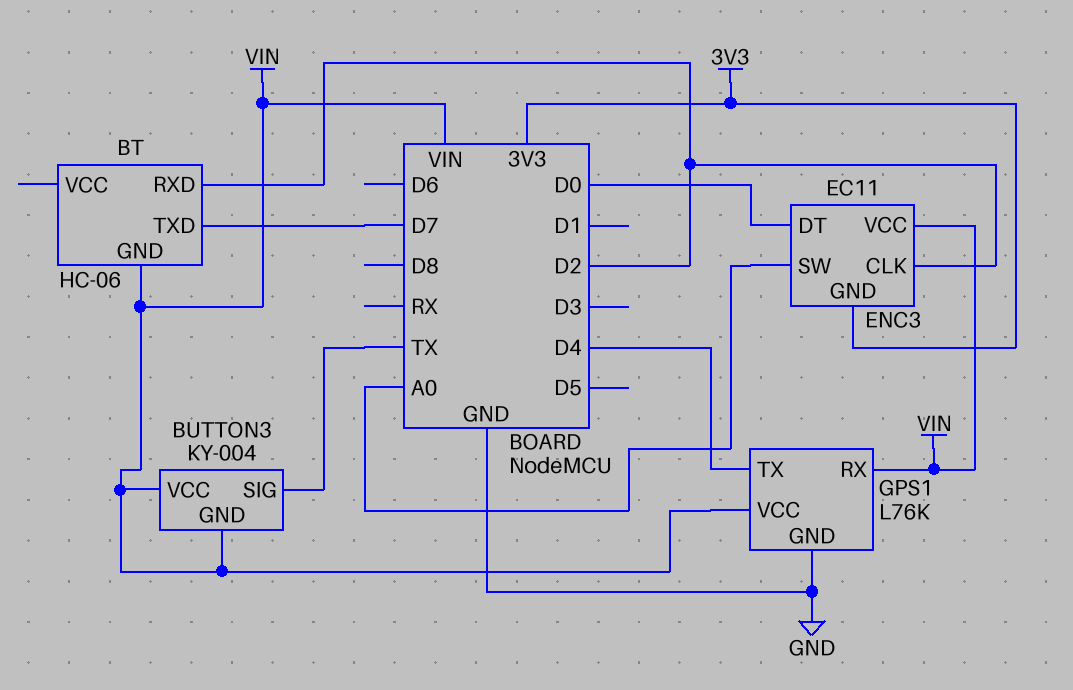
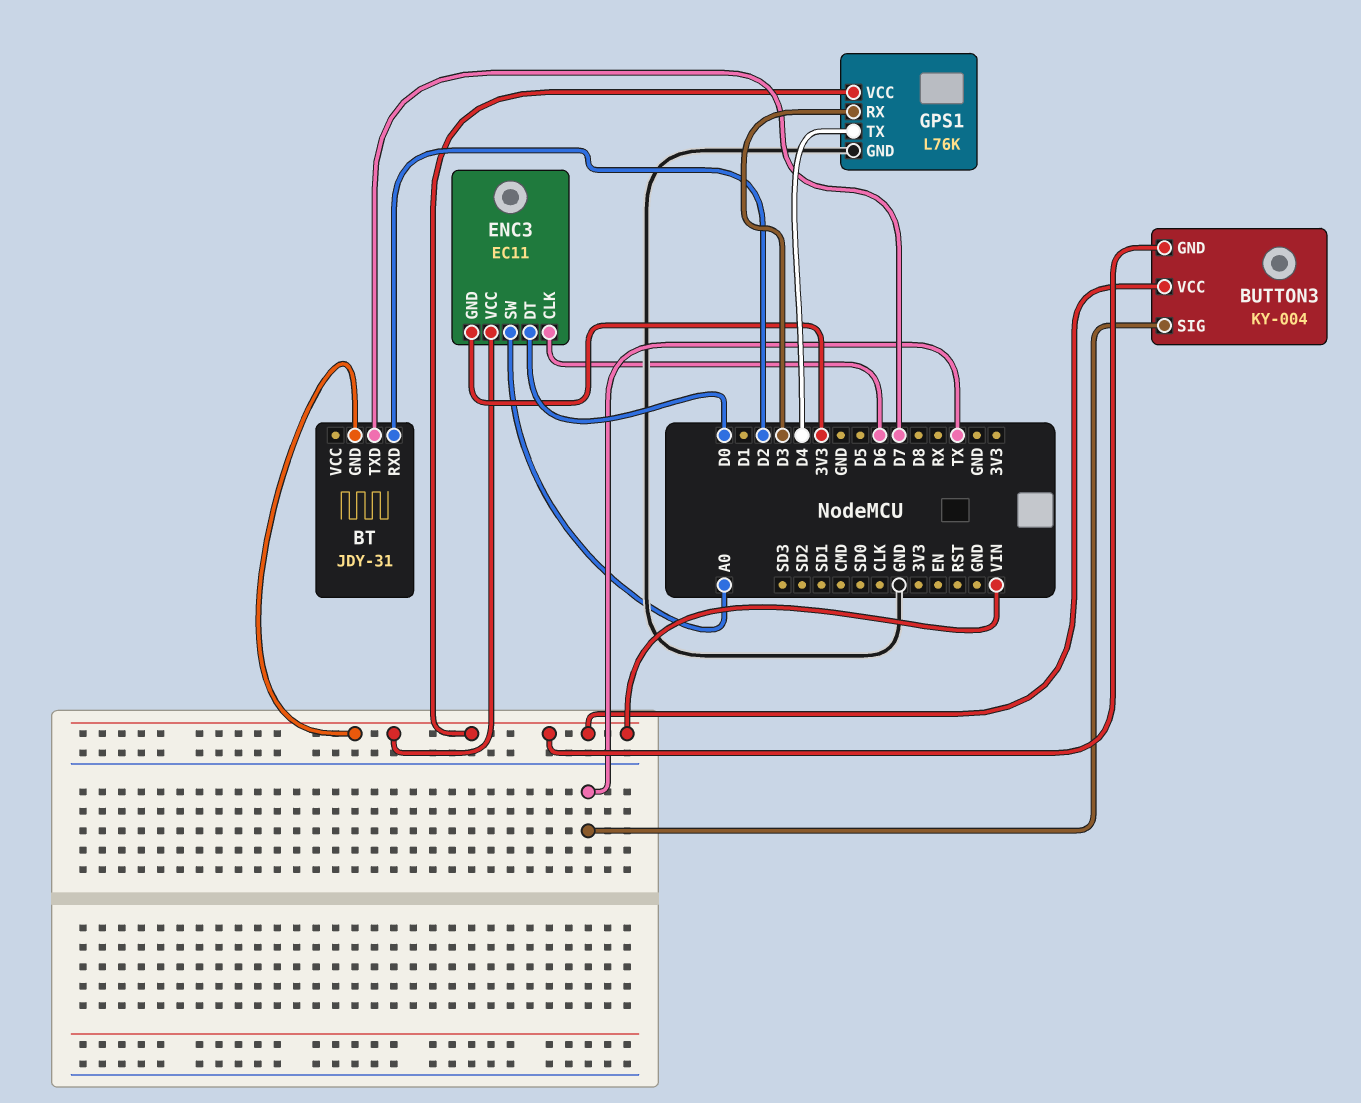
BT: HC-06 -> JDY-31
ENC3 pin CLK: D2 -> D6
GPS1 pin RX: VIN -> D3

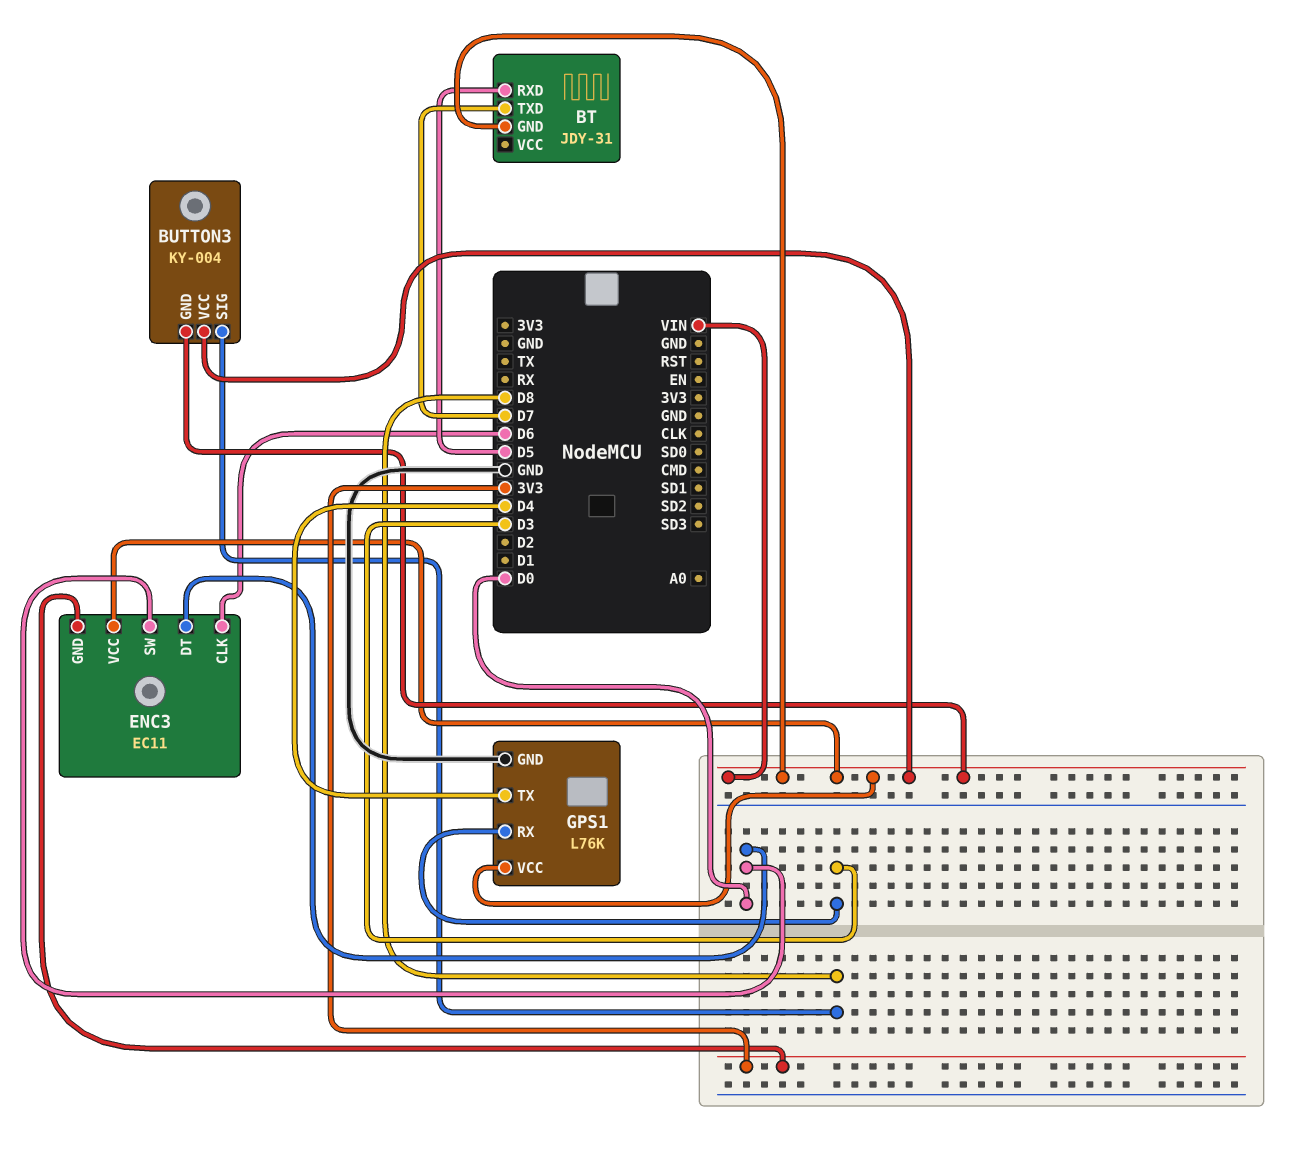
BT pin RXD: D2 -> D5
BUTTON3 pin SIG: TX -> D8
ENC3 pin SW: A0 -> D0

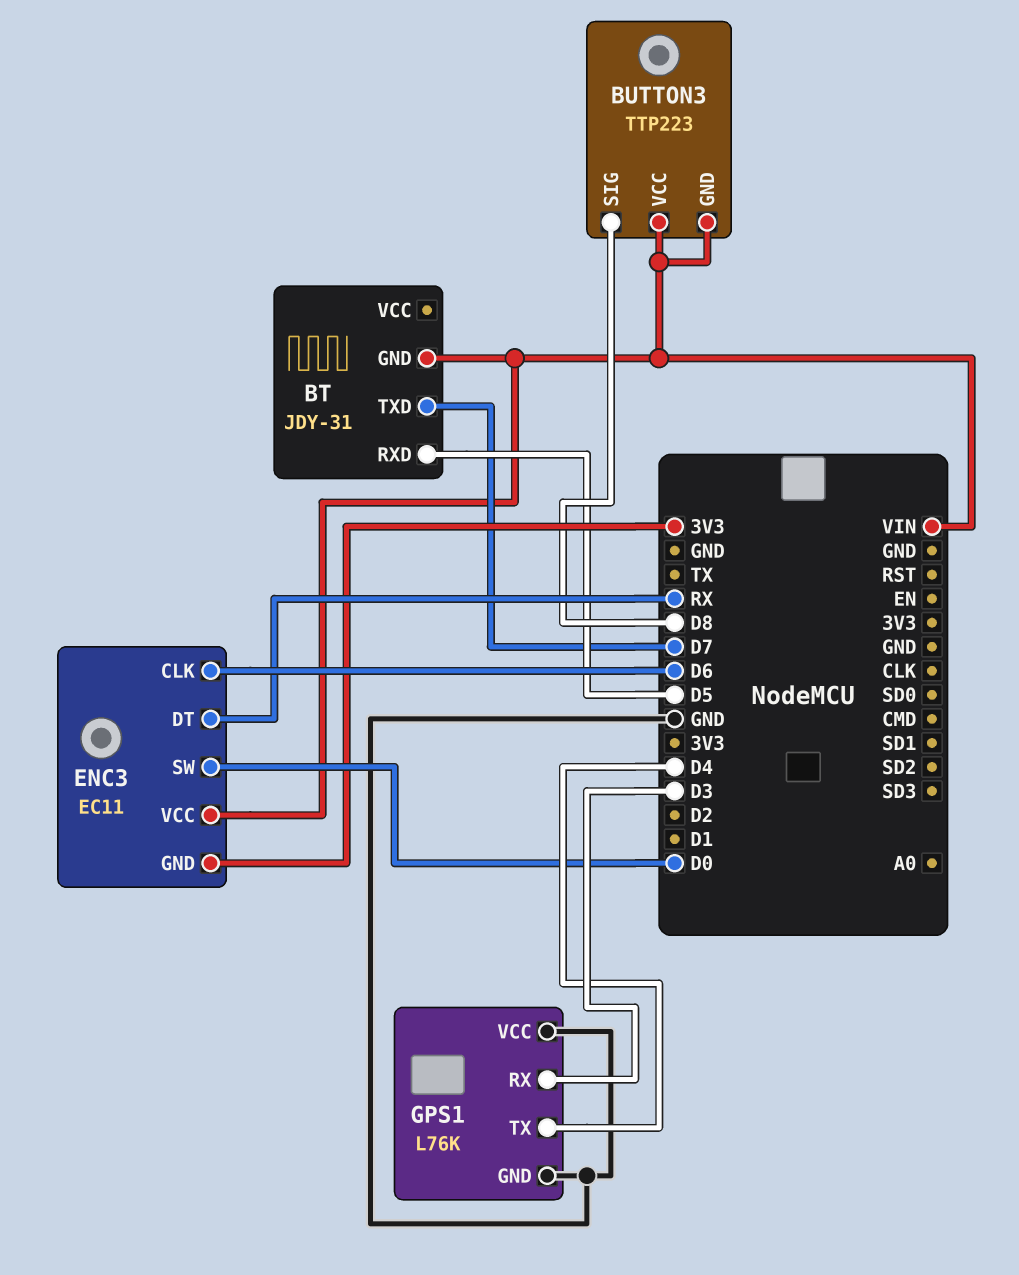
BUTTON3: KY-004 -> TTP223
ENC3 pin DT: D0 -> RX
GPS1 pin VCC: VIN -> GND

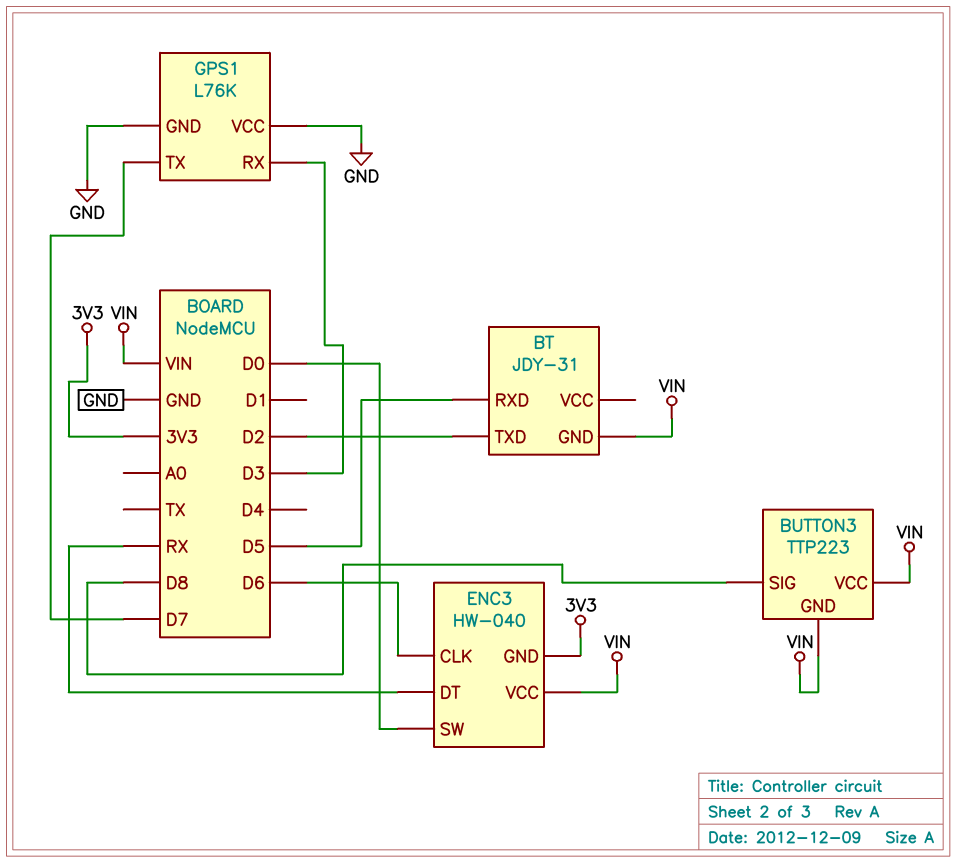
BT pin TXD: D7 -> D2
ENC3: EC11 -> HW-040
GPS1 pin TX: D4 -> D7

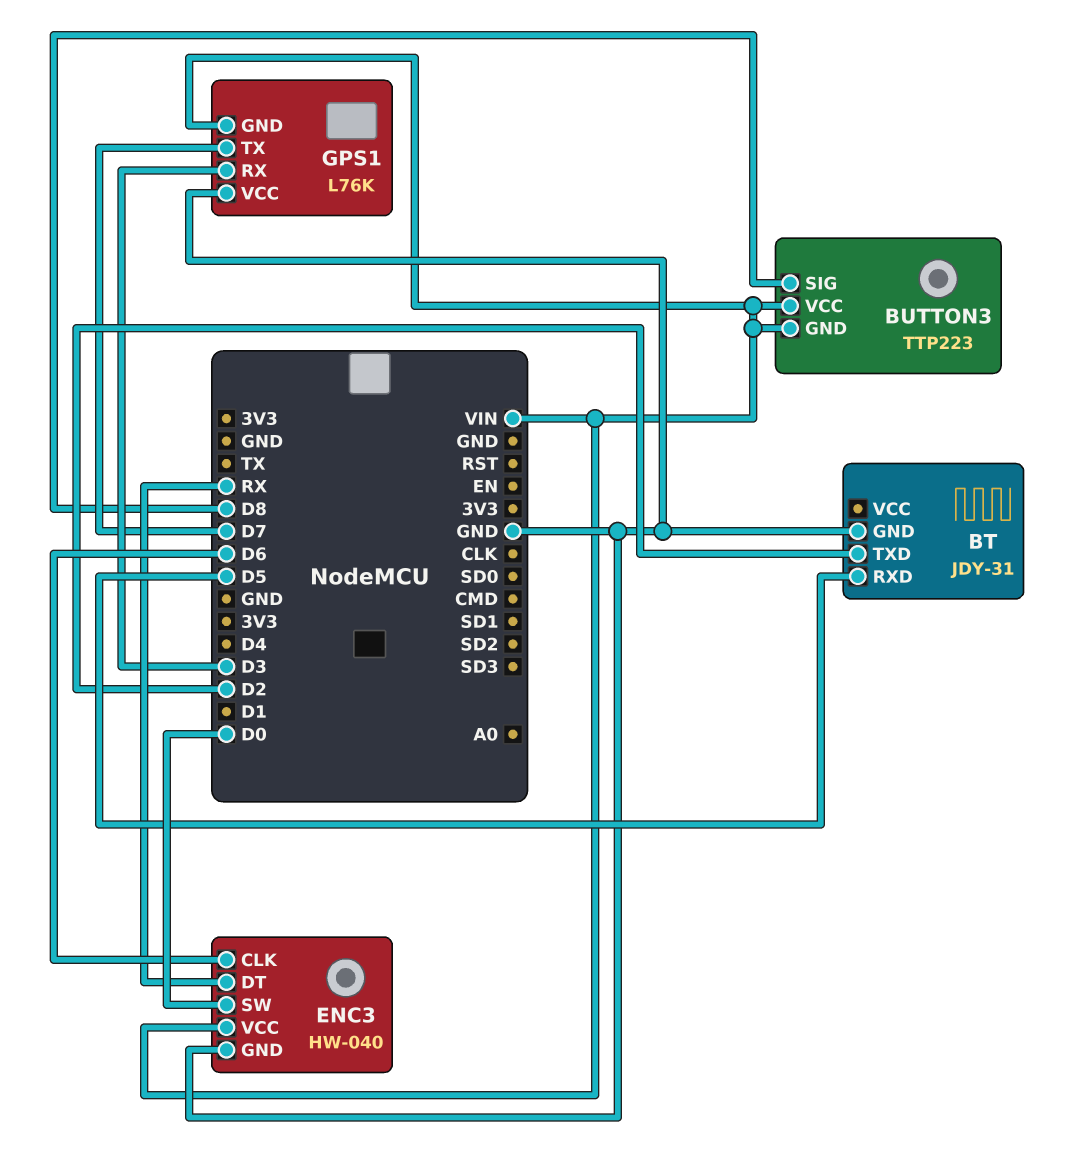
BT pin GND: VIN -> GND
ENC3 pin GND: 3V3 -> GND
GPS1 pin GND: GND -> VIN

